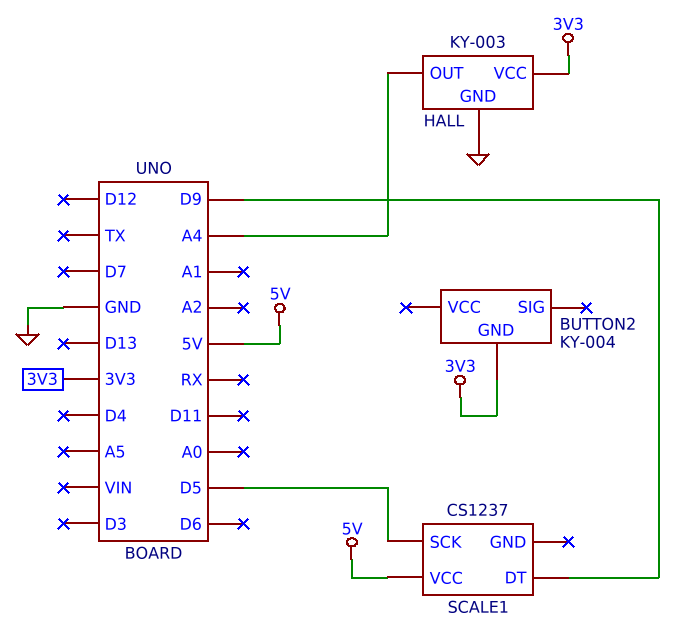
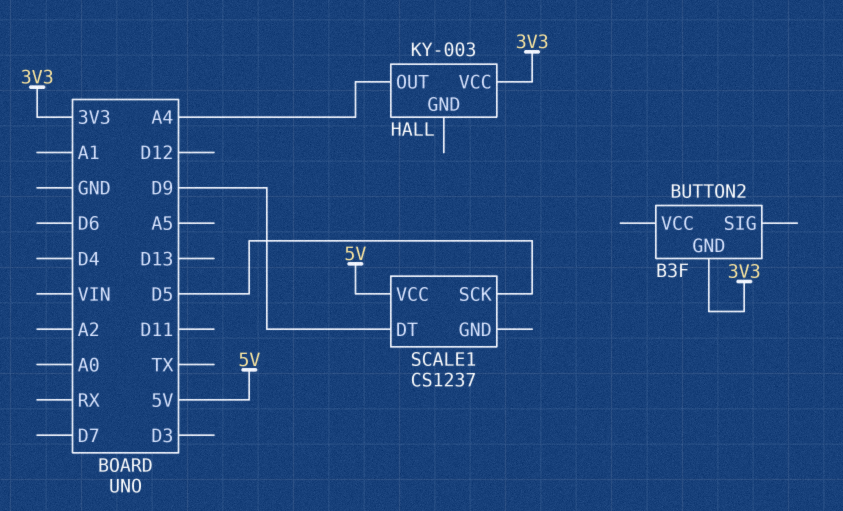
BUTTON2: KY-004 -> B3F
HALL pin GND: GND -> none

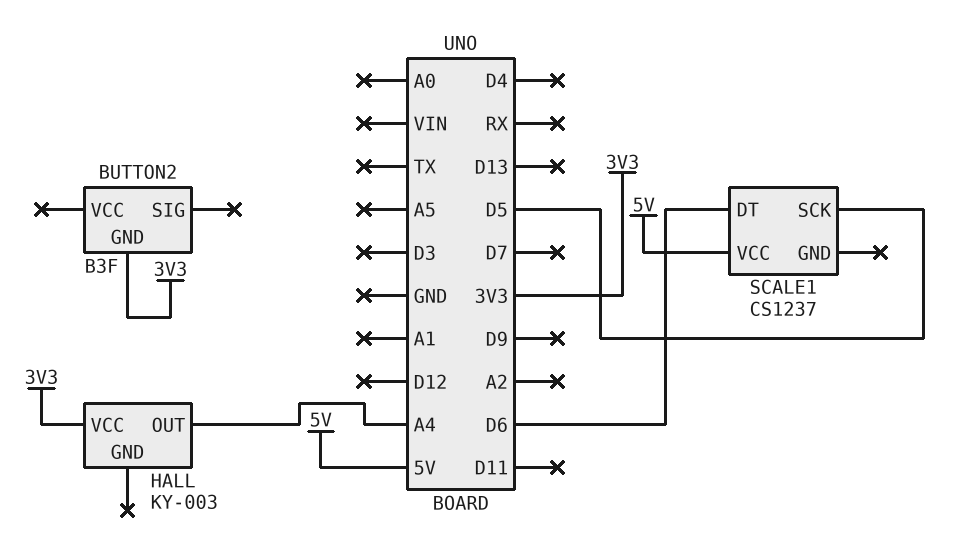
SCALE1 pin DT: D9 -> D6

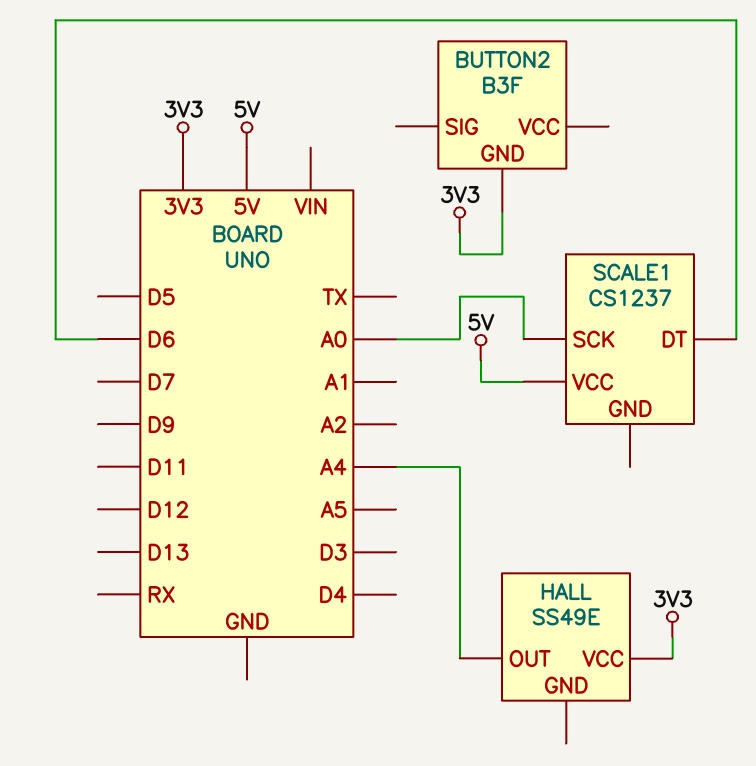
HALL: KY-003 -> SS49E
SCALE1 pin SCK: D5 -> A0

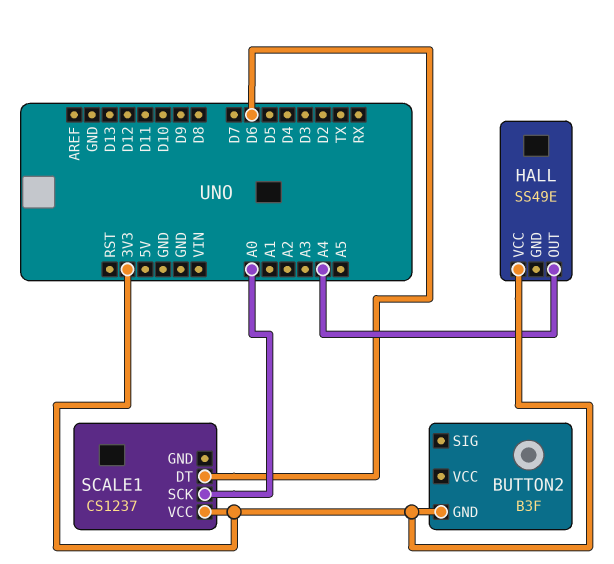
SCALE1 pin VCC: 5V -> 3V3

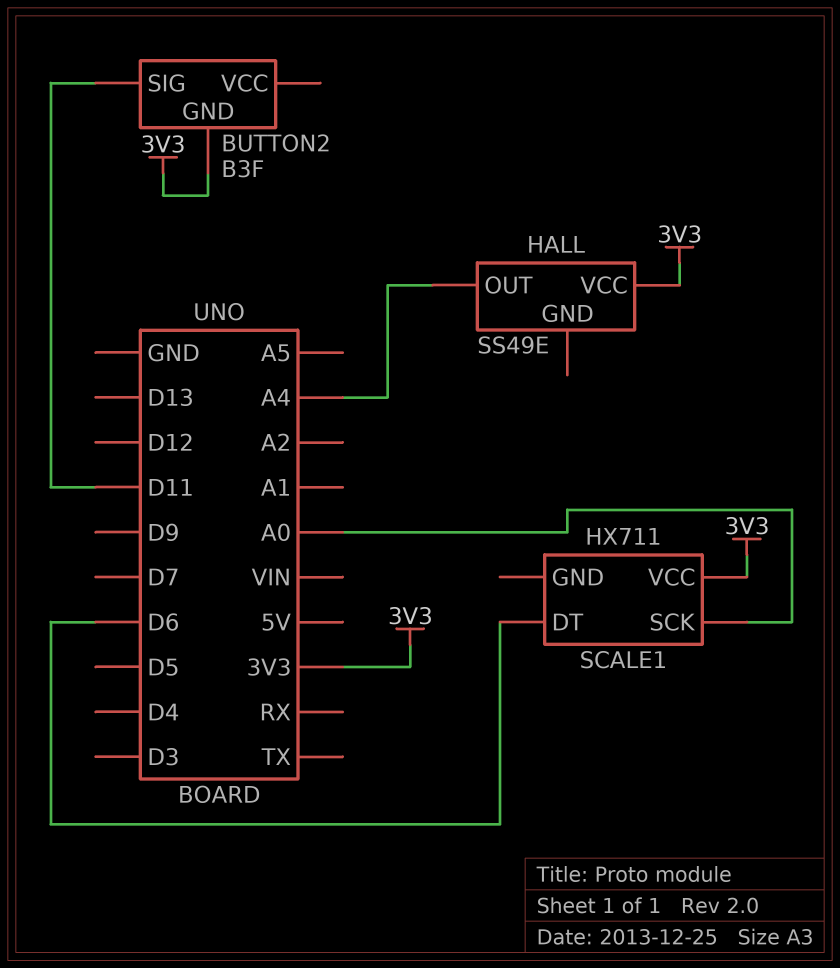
BUTTON2 pin SIG: none -> D11
SCALE1: CS1237 -> HX711

